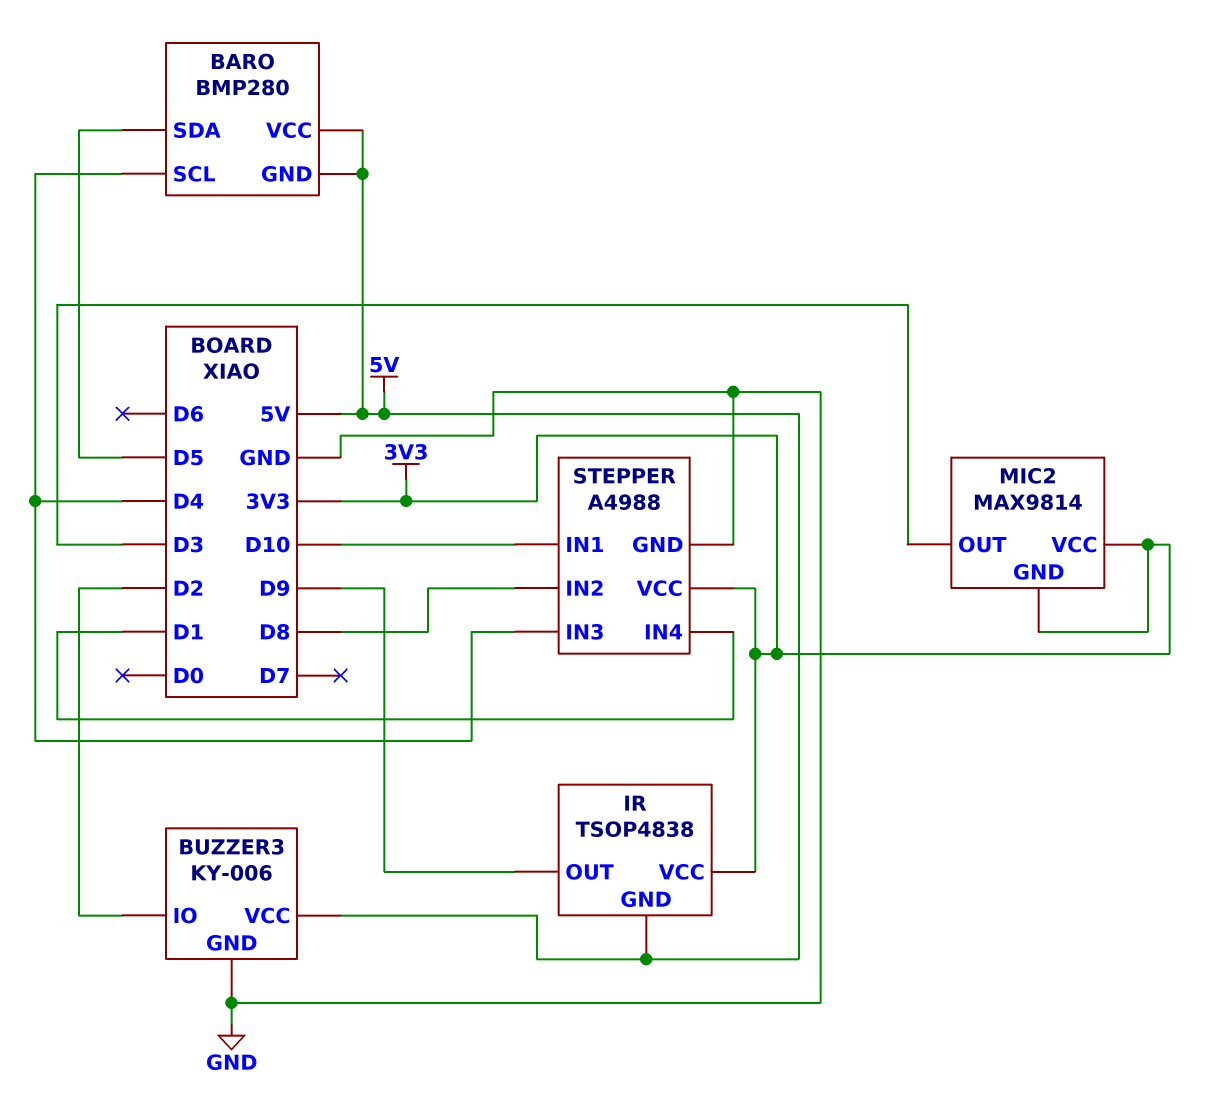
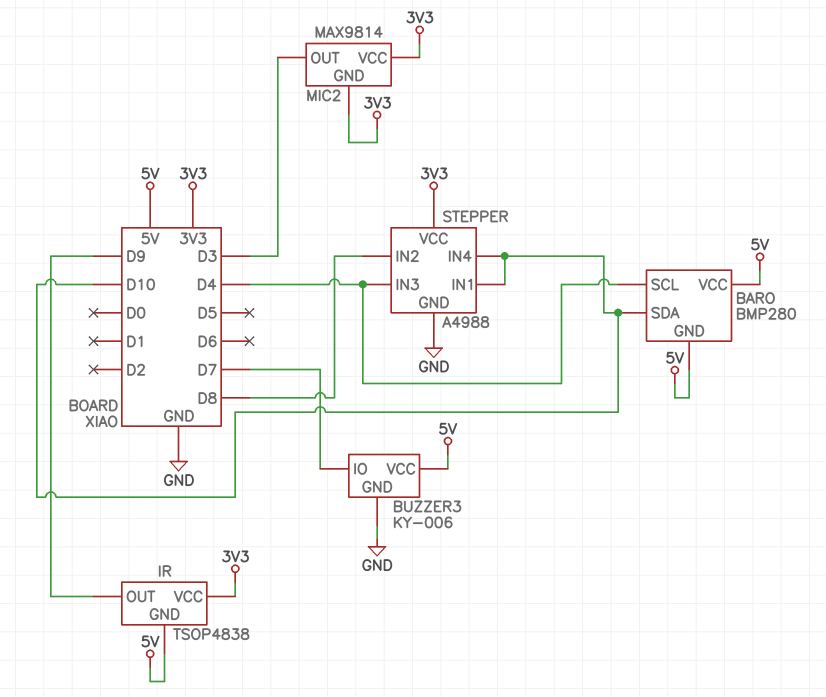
BARO pin SDA: D5 -> D10
BUZZER3 pin IO: D2 -> D7
STEPPER pin IN4: D1 -> D10

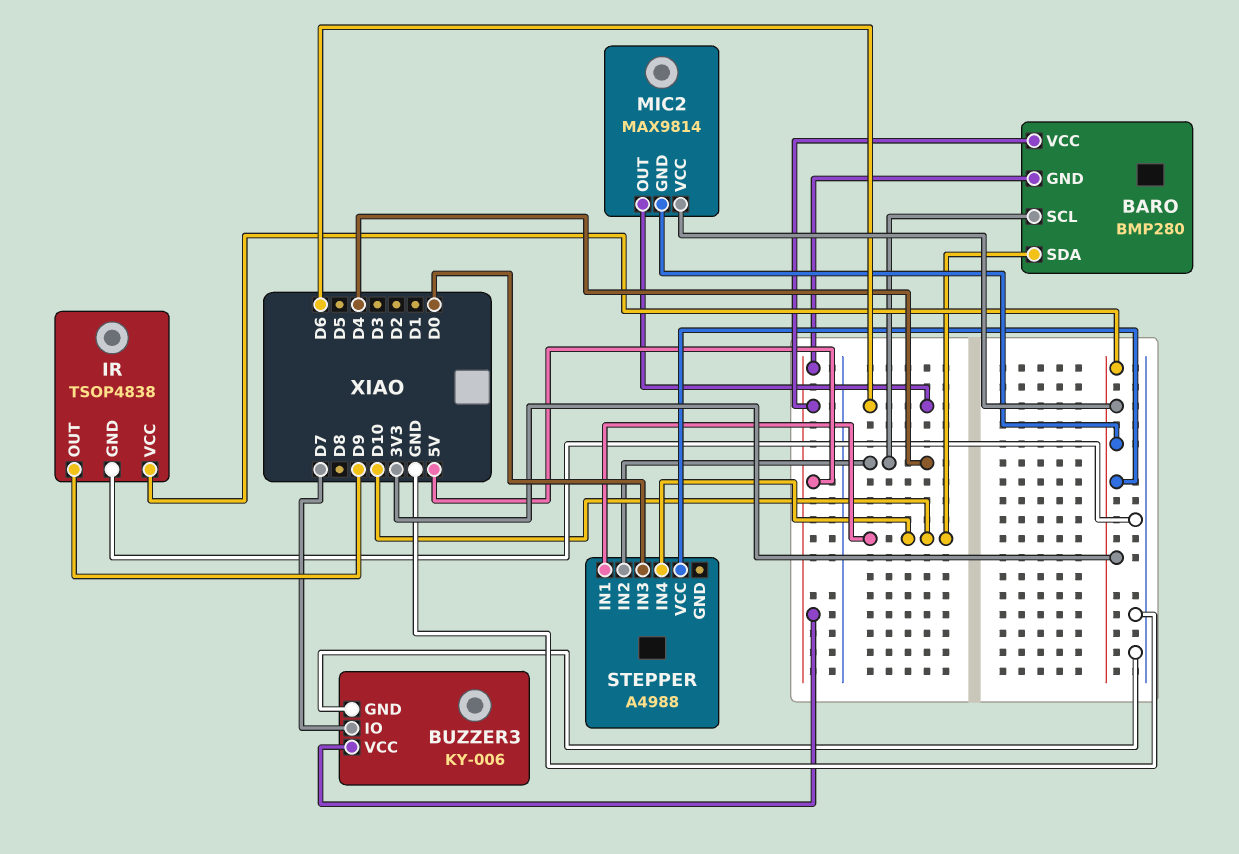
IR pin GND: 5V -> GND
MIC2 pin OUT: D3 -> D6
STEPPER pin GND: GND -> none
STEPPER pin IN2: D8 -> D4
STEPPER pin IN3: D4 -> D0

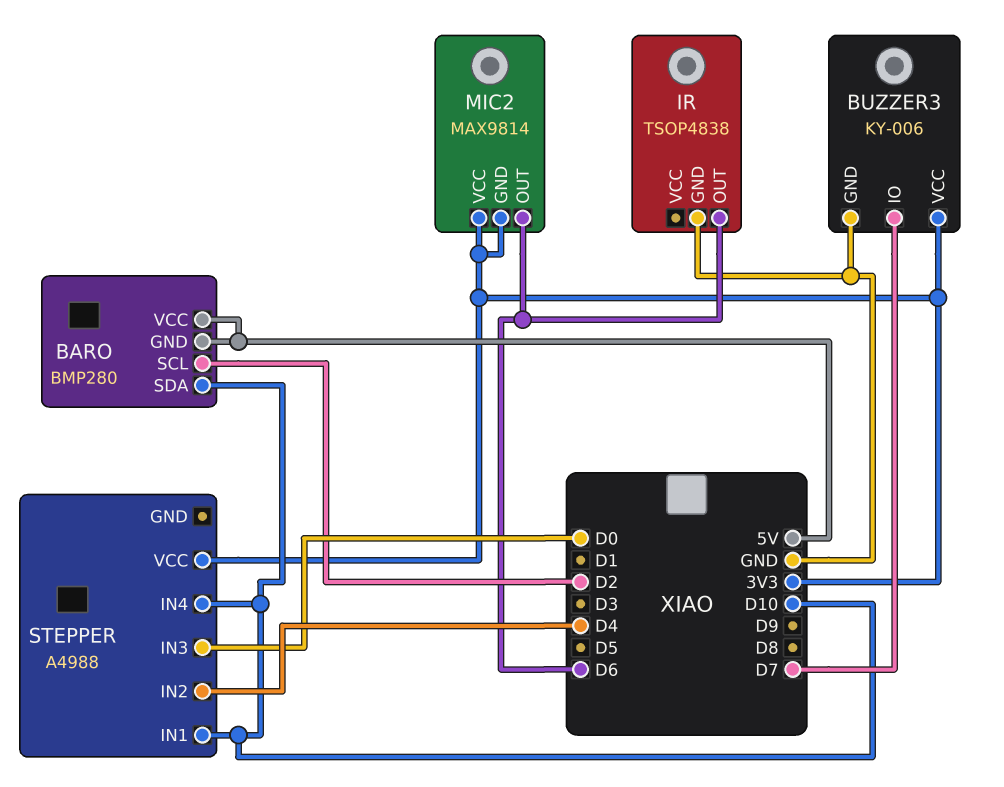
BARO pin SCL: D4 -> D2
BUZZER3 pin VCC: 5V -> 3V3
IR pin OUT: D9 -> D6
IR pin VCC: 3V3 -> none

